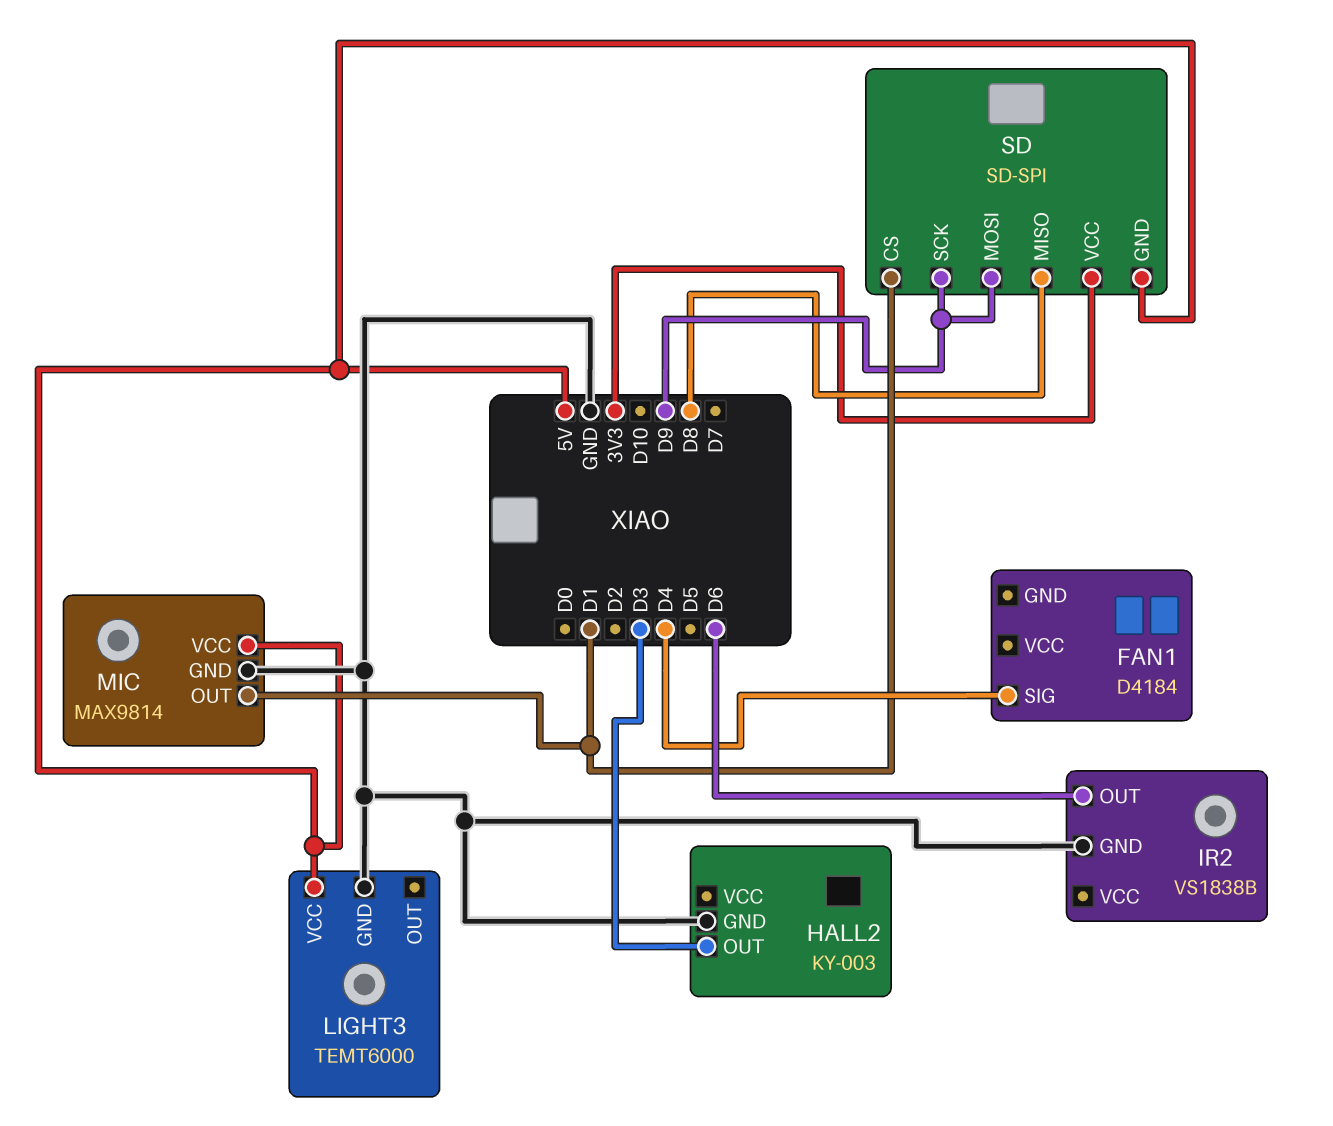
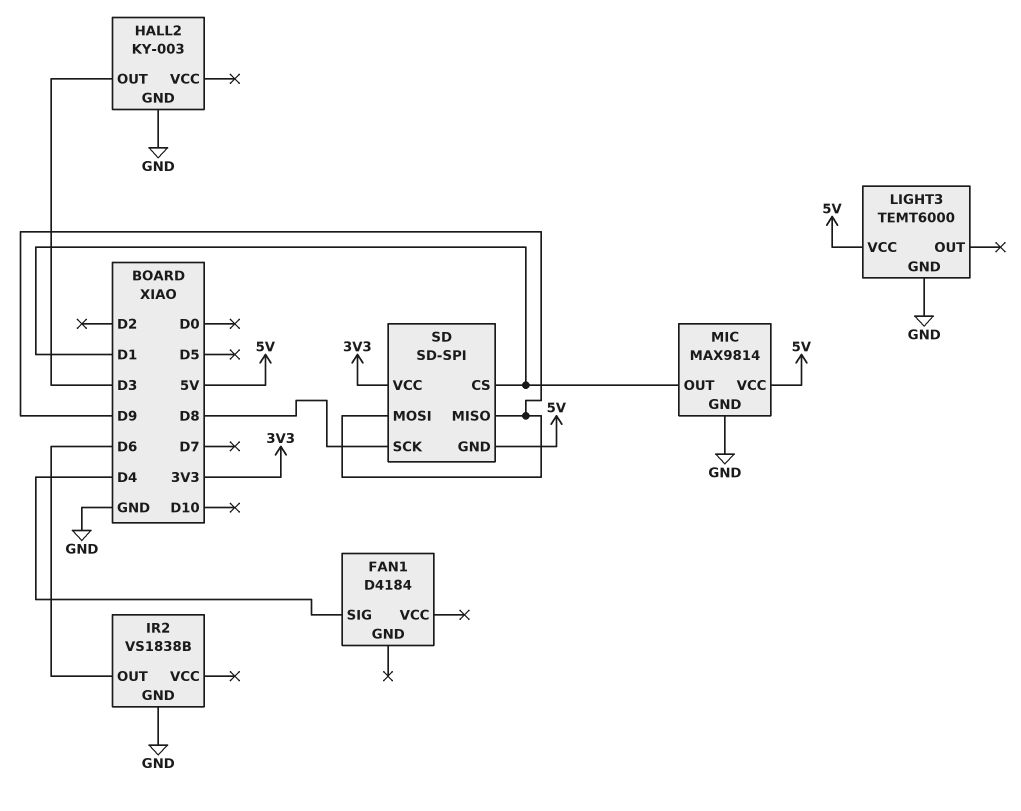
SD pin MISO: D8 -> D9
SD pin SCK: D9 -> D8

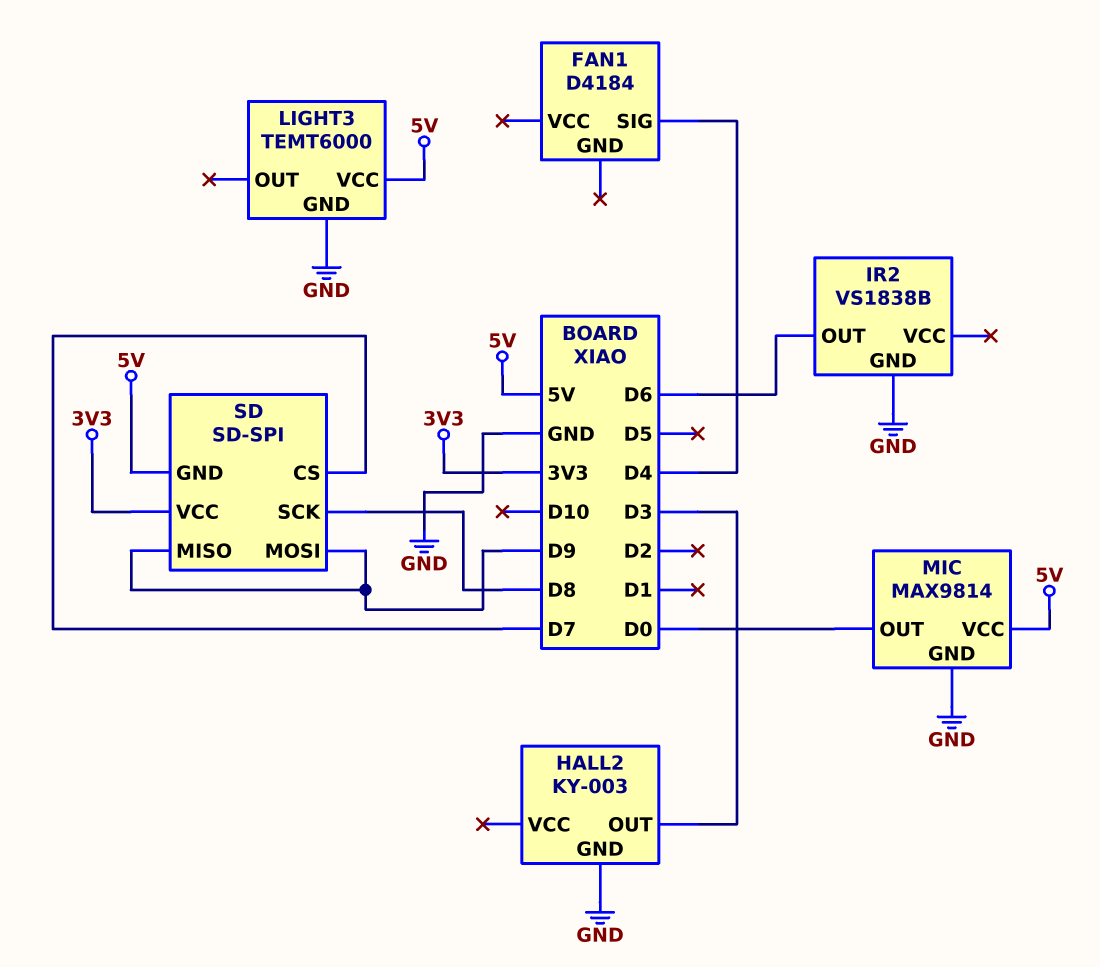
MIC pin OUT: D1 -> D0
SD pin CS: D1 -> D7

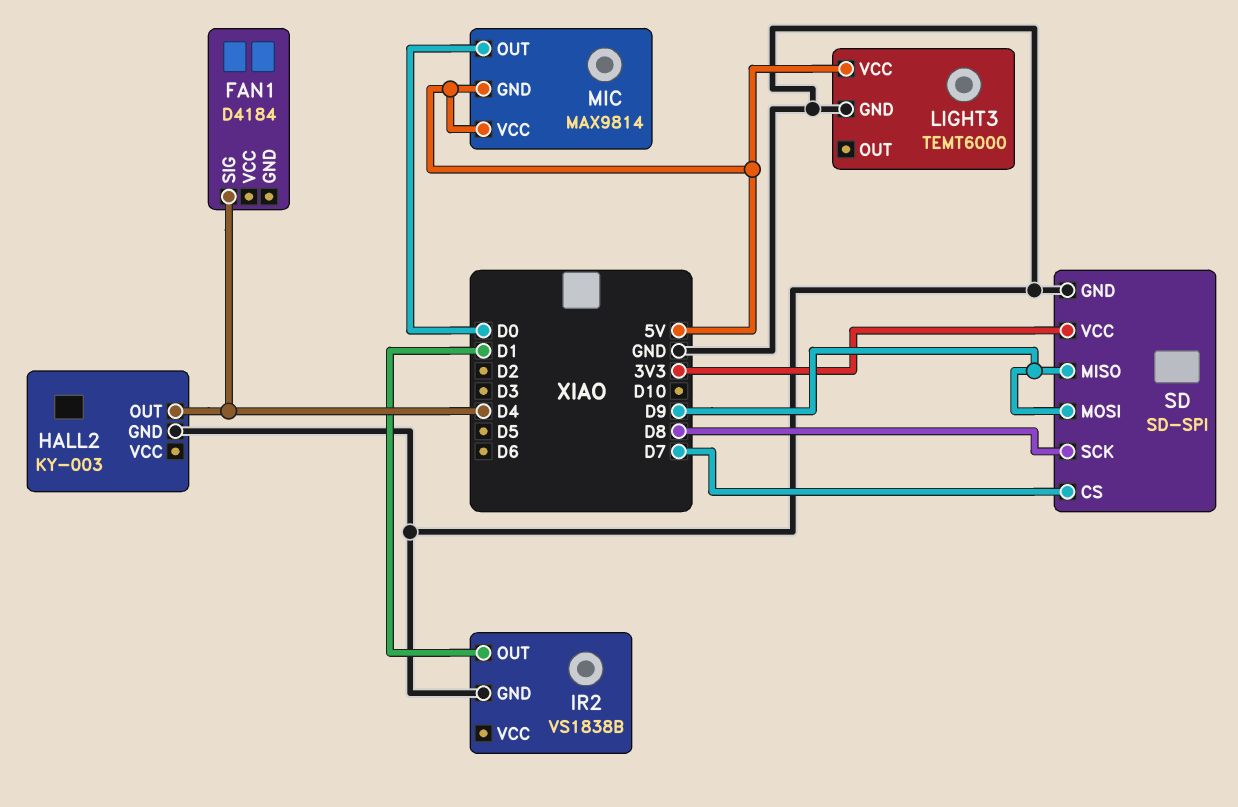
HALL2 pin OUT: D3 -> D4
IR2 pin OUT: D6 -> D1
MIC pin GND: GND -> 5V
SD pin GND: 5V -> GND

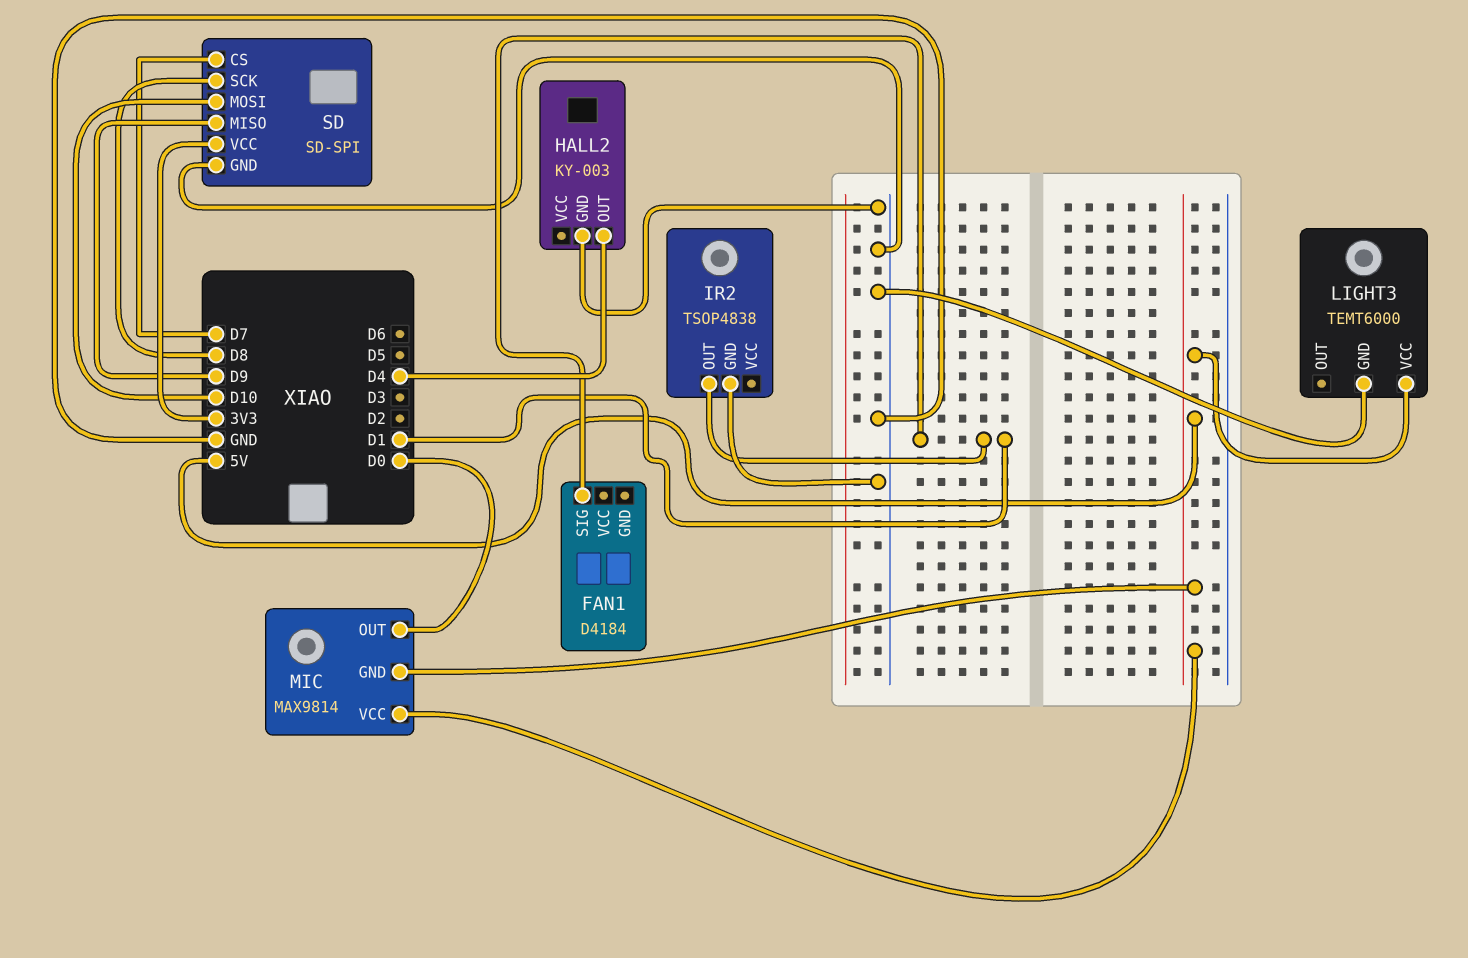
FAN1 pin SIG: D4 -> D1
IR2: VS1838B -> TSOP4838
SD pin MOSI: D9 -> D10

